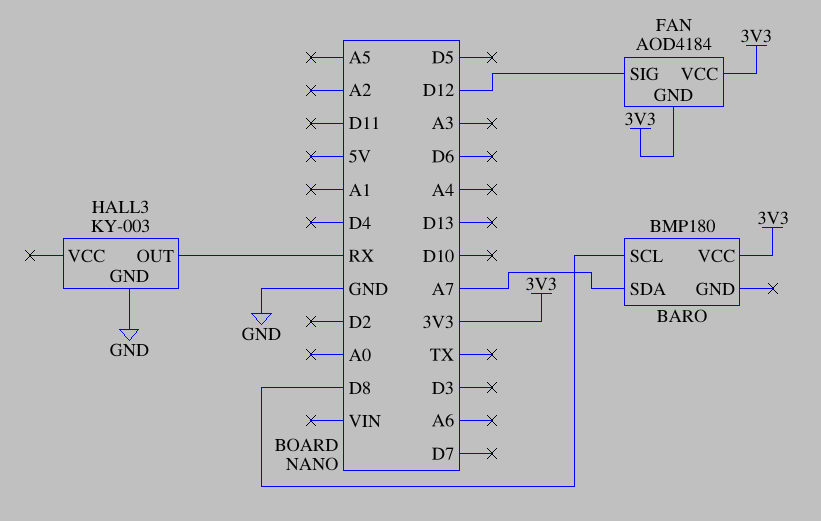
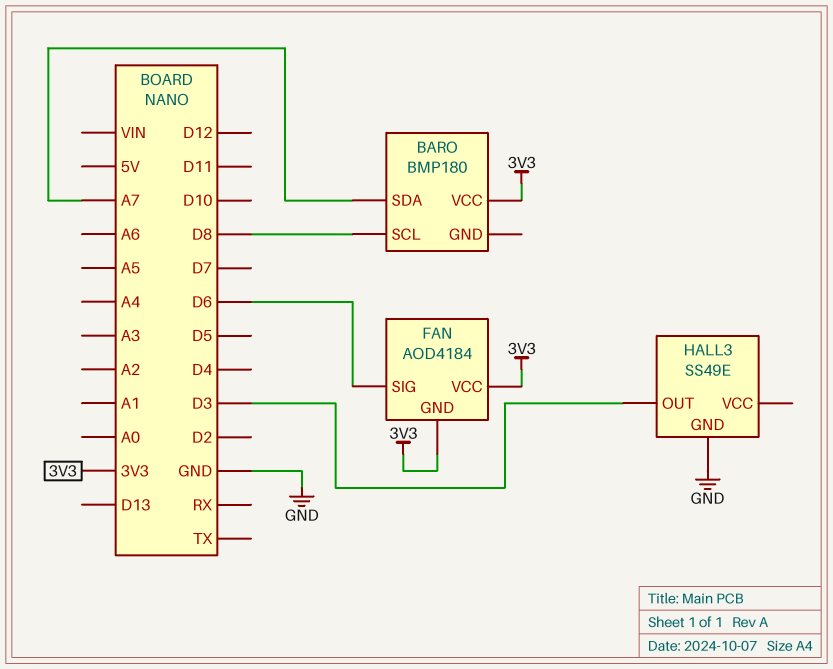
FAN pin SIG: D12 -> D6
HALL3: KY-003 -> SS49E
HALL3 pin OUT: RX -> D3

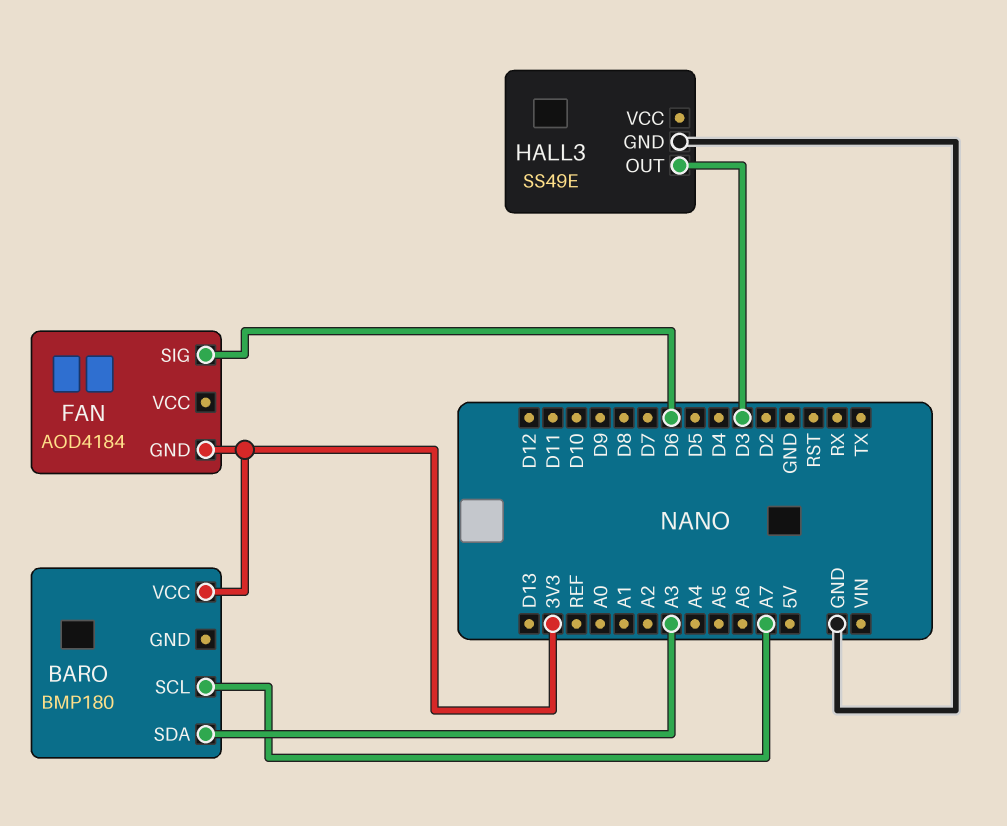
BARO pin SCL: D8 -> A7
BARO pin SDA: A7 -> A3
FAN pin VCC: 3V3 -> none

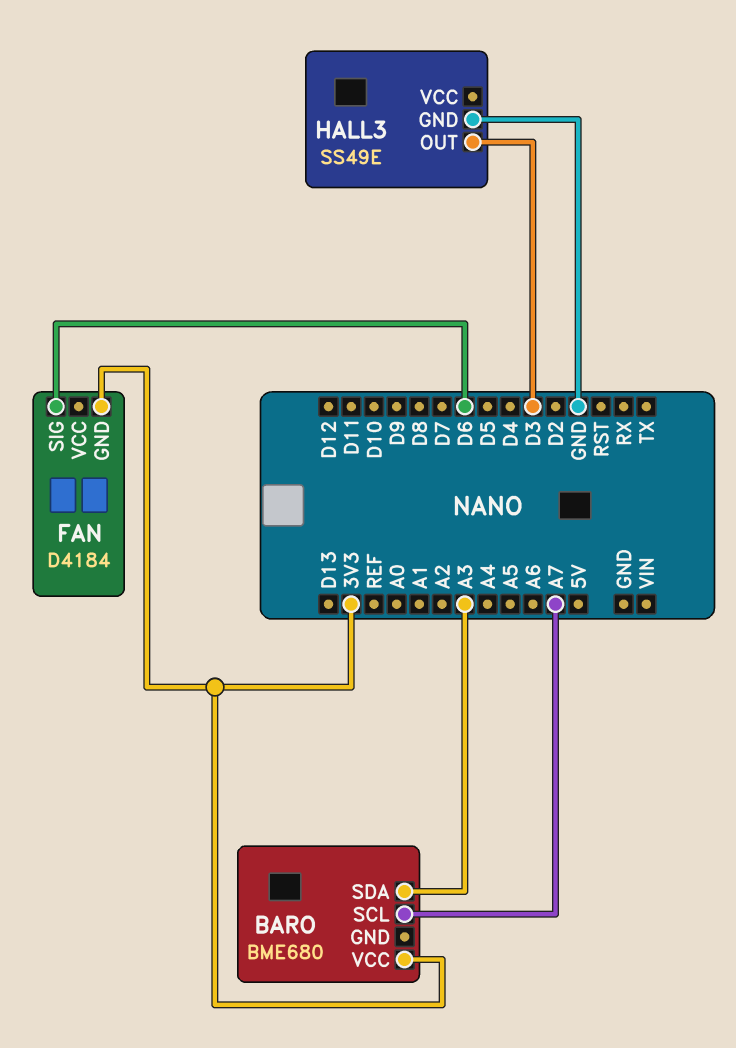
BARO: BMP180 -> BME680
FAN: AOD4184 -> D4184

